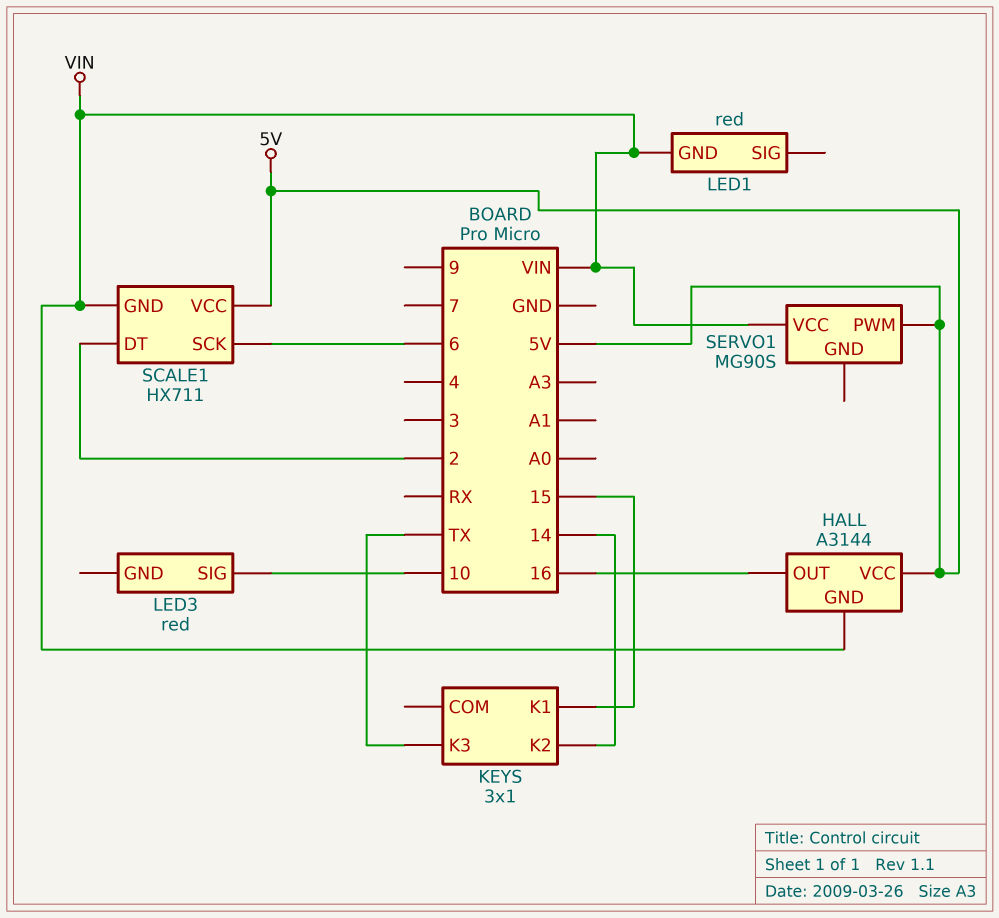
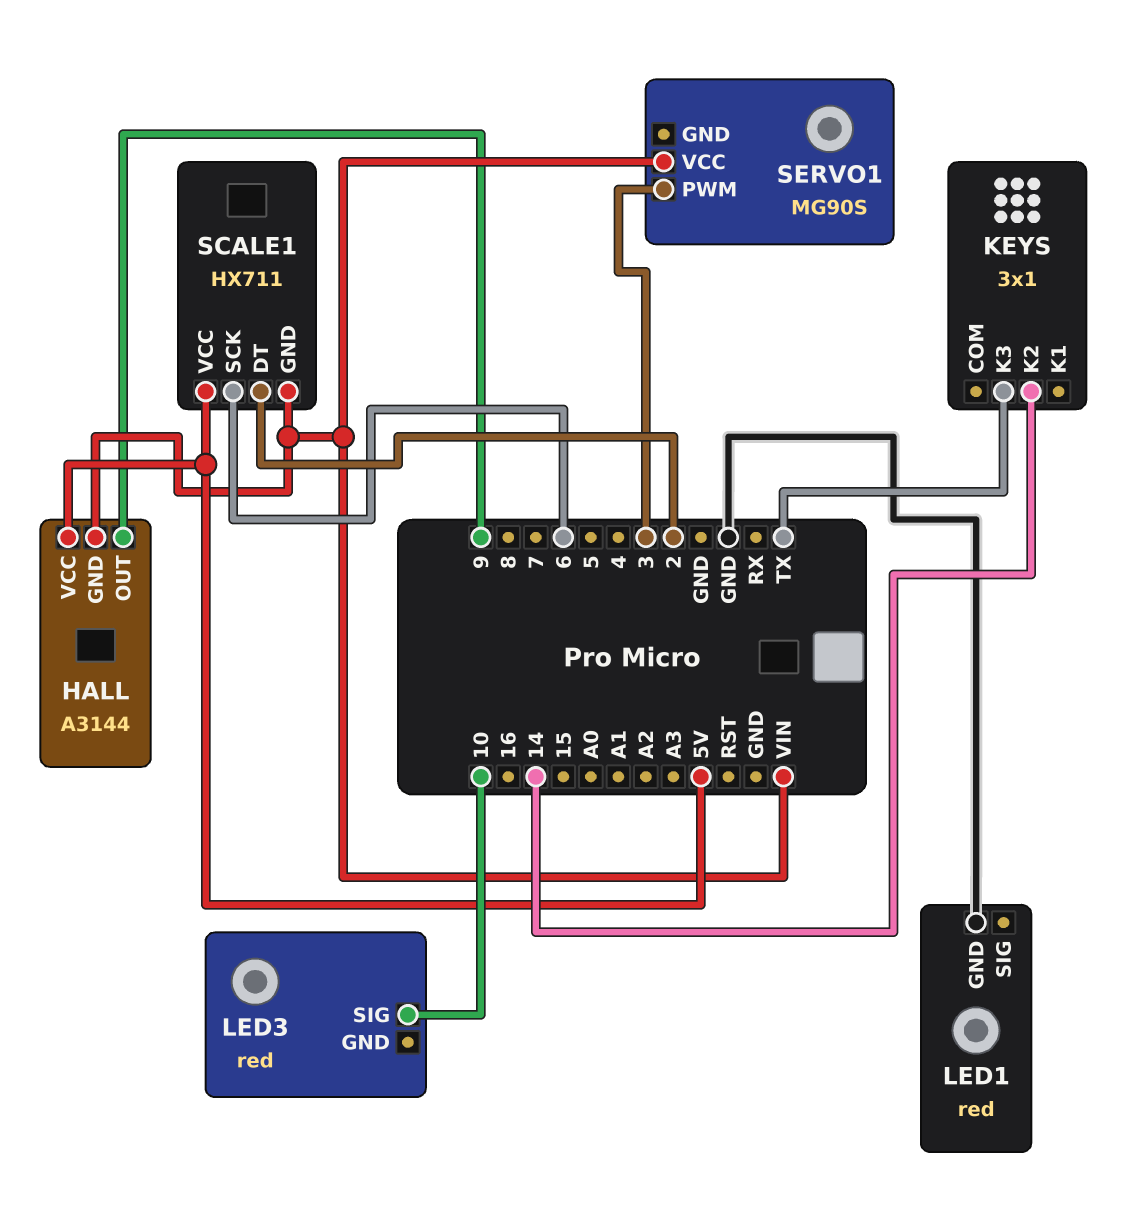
HALL pin OUT: 16 -> 9
KEYS pin K1: 15 -> none
LED1 pin GND: VIN -> GND
SERVO1 pin PWM: 5V -> 3

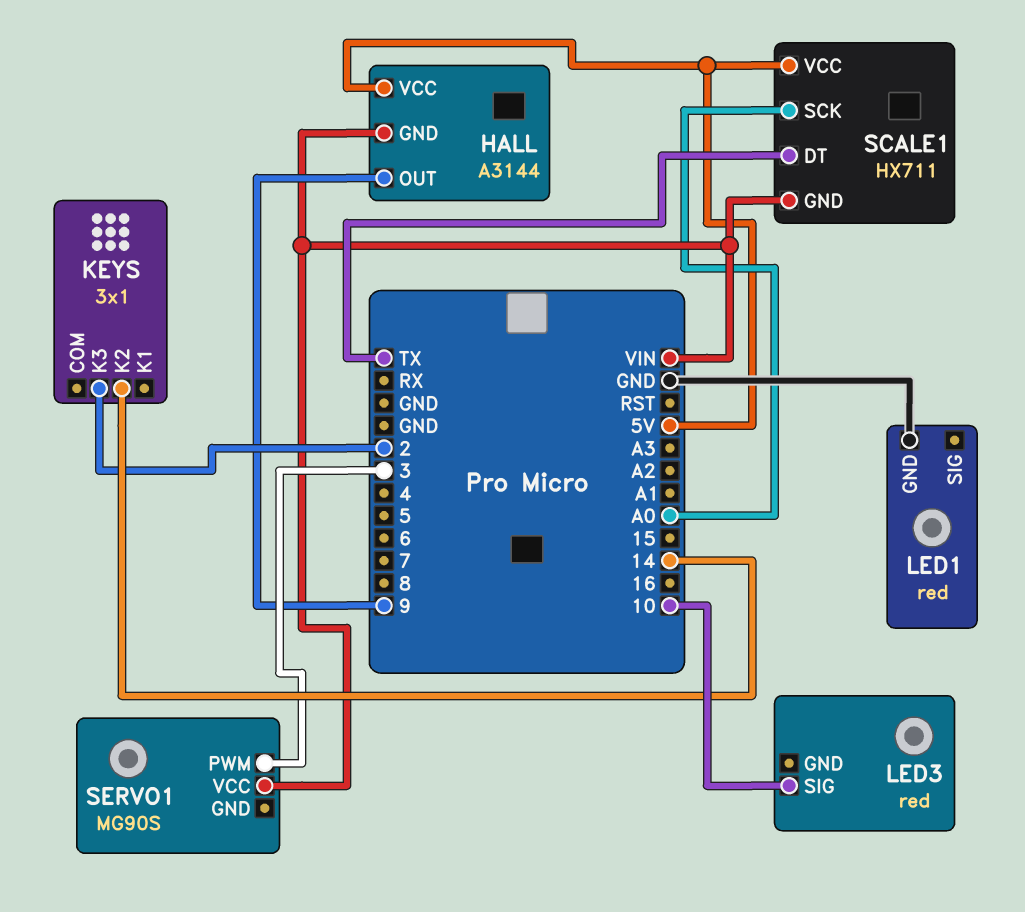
KEYS pin K3: TX -> 2
SCALE1 pin DT: 2 -> TX
SCALE1 pin SCK: 6 -> A0

